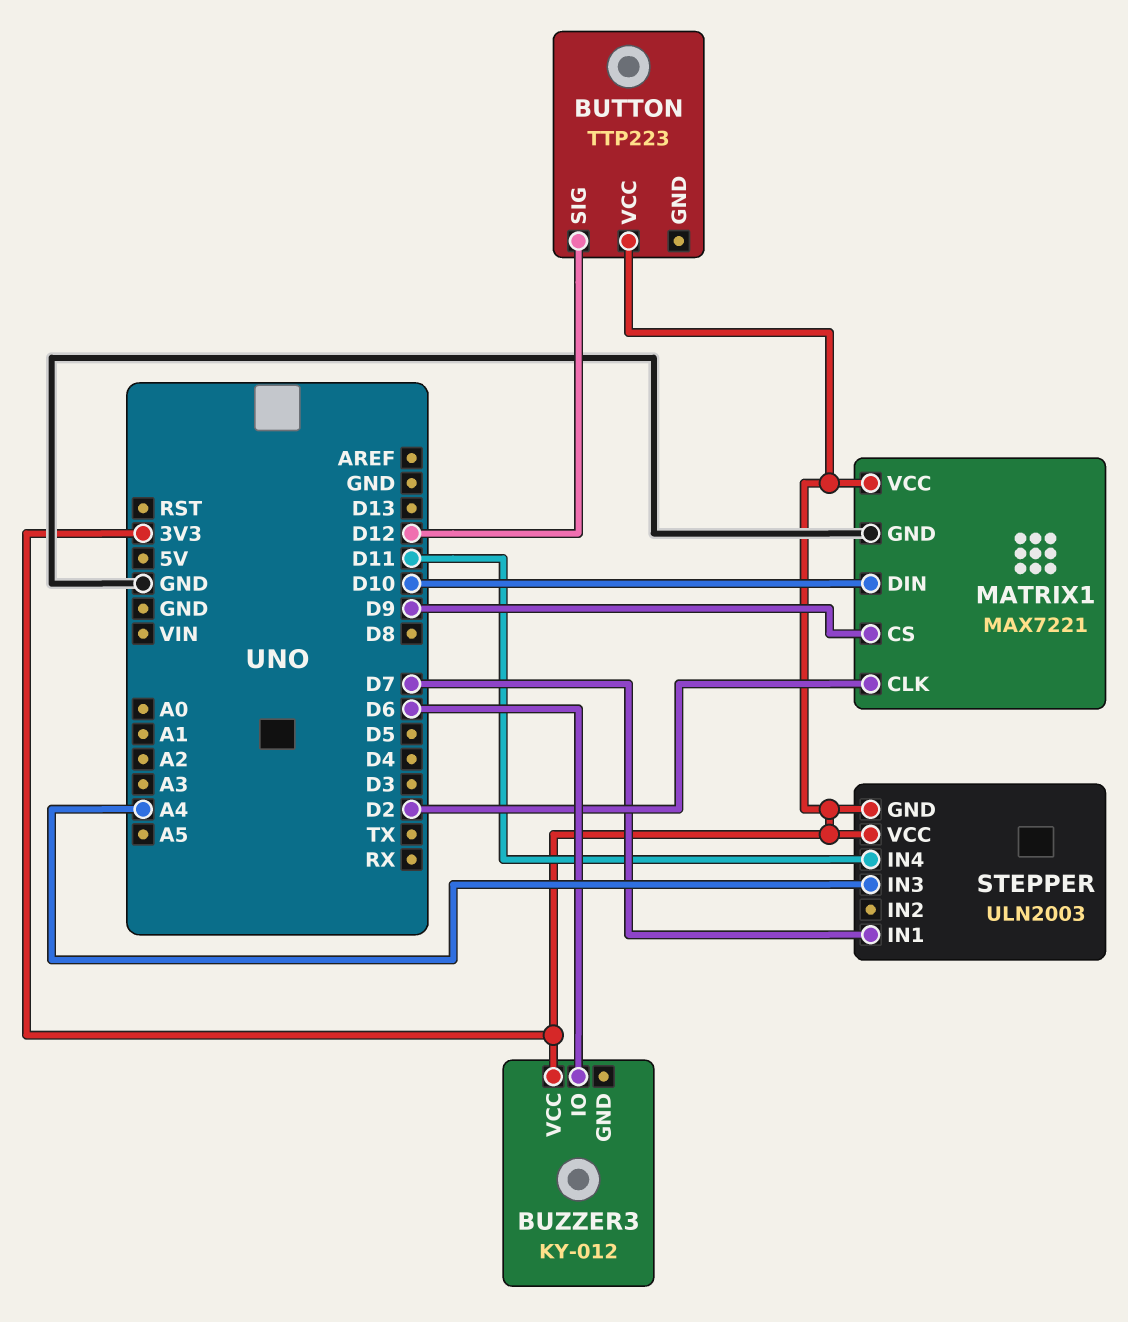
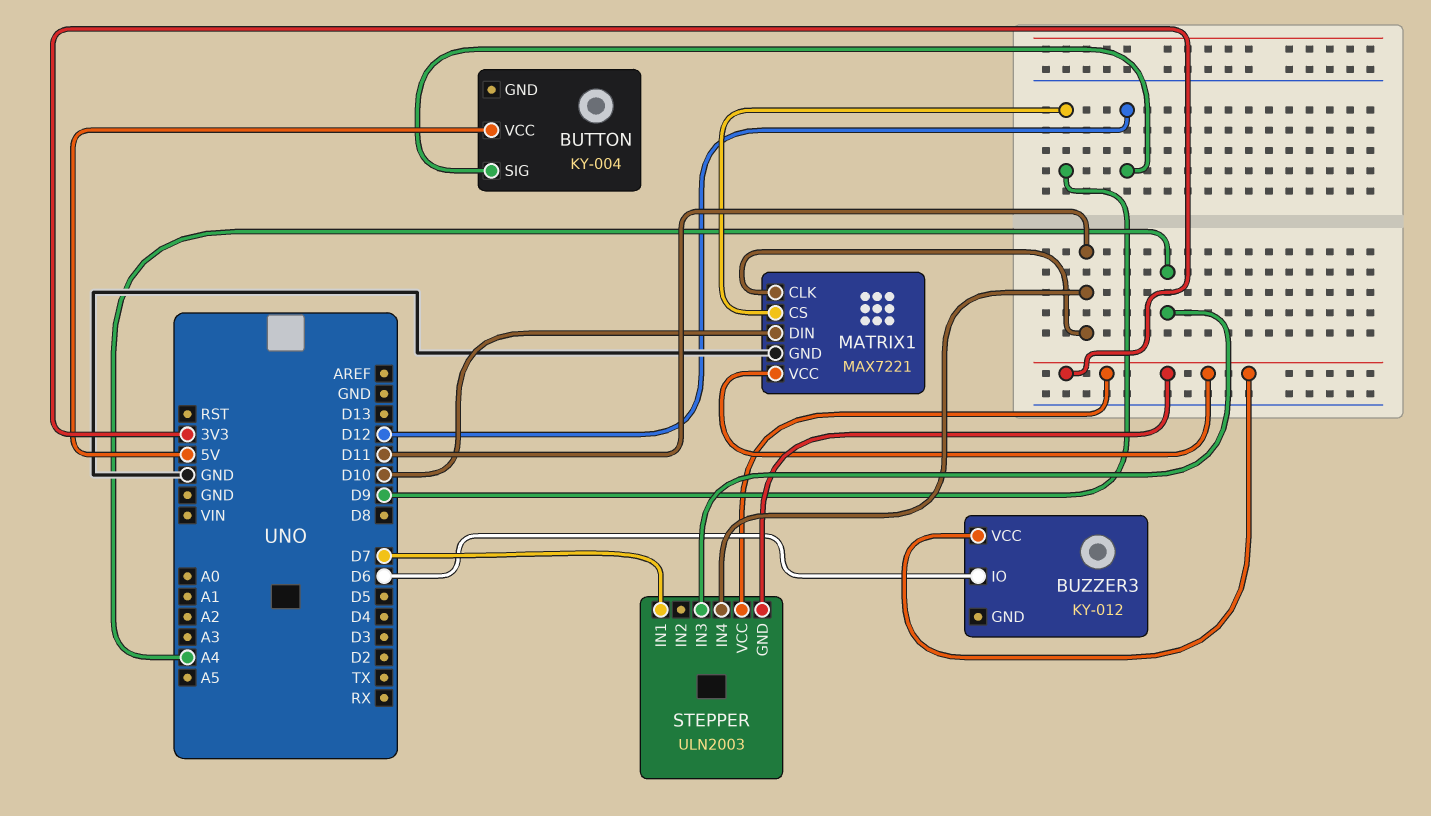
BUTTON: TTP223 -> KY-004
BUTTON pin VCC: 3V3 -> 5V
MATRIX1 pin CLK: D2 -> D11

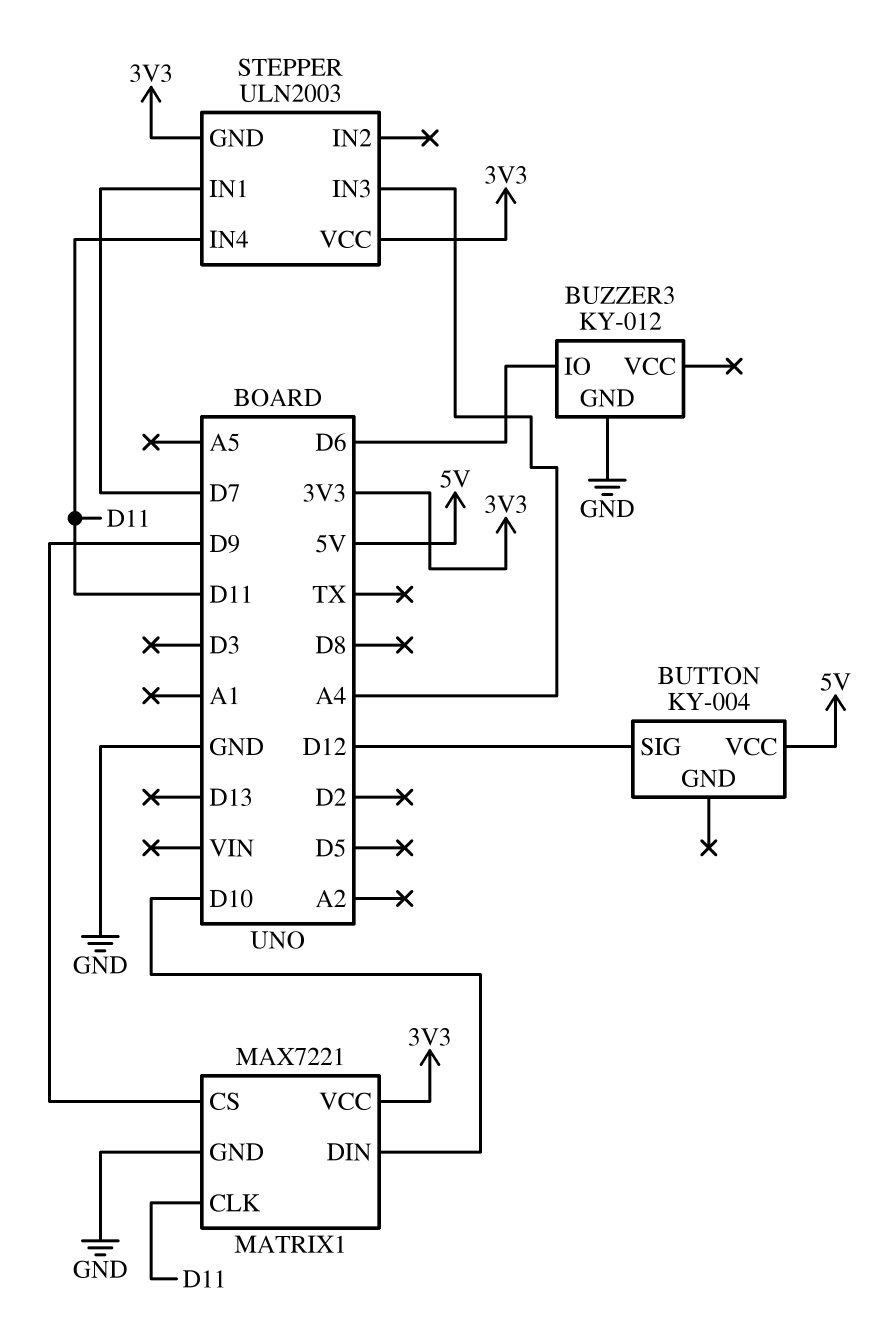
BUZZER3 pin GND: none -> GND
BUZZER3 pin VCC: 3V3 -> none

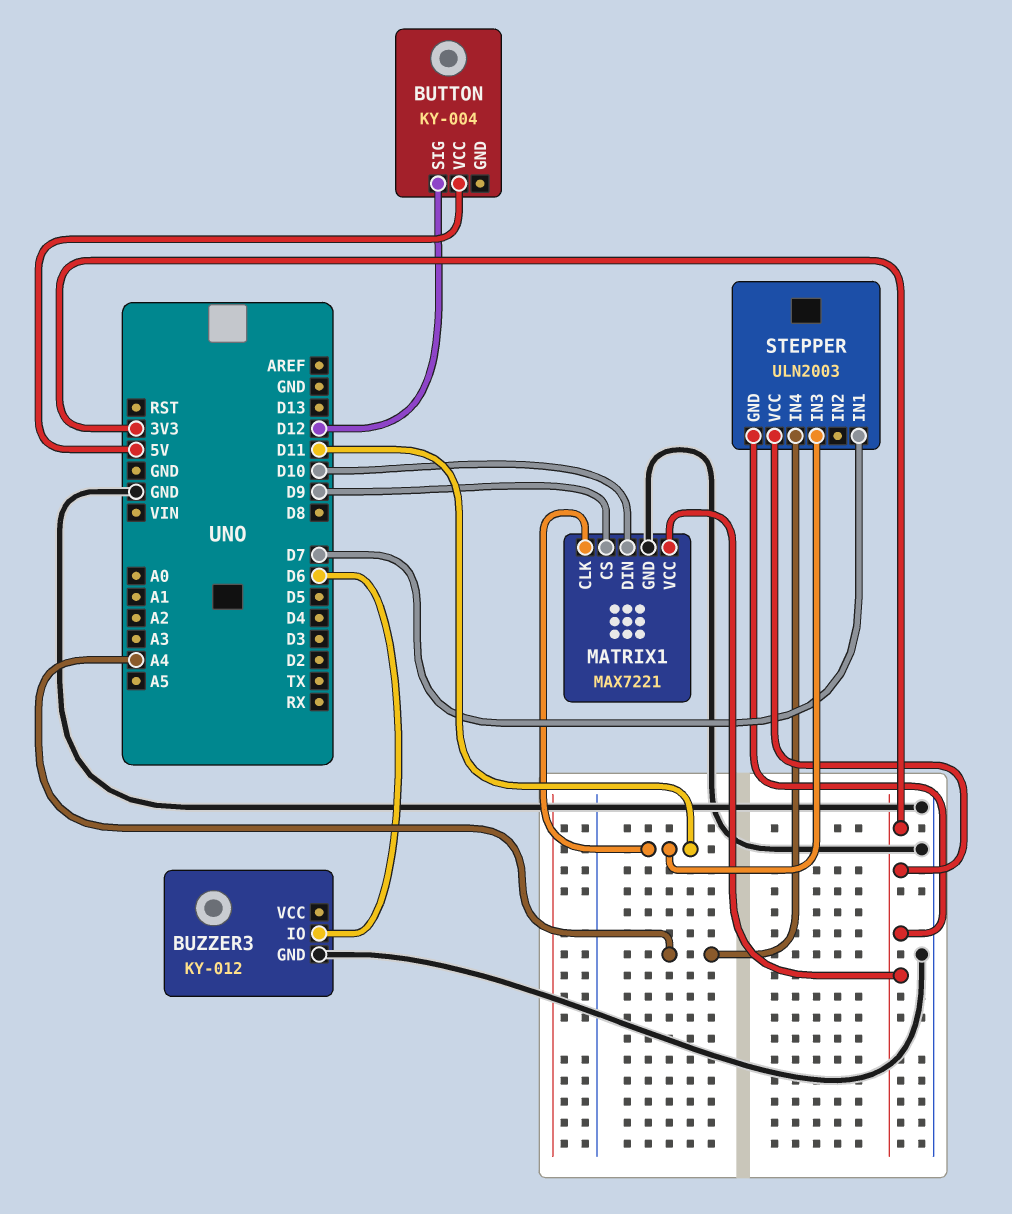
STEPPER pin IN3: A4 -> D11
STEPPER pin IN4: D11 -> A4

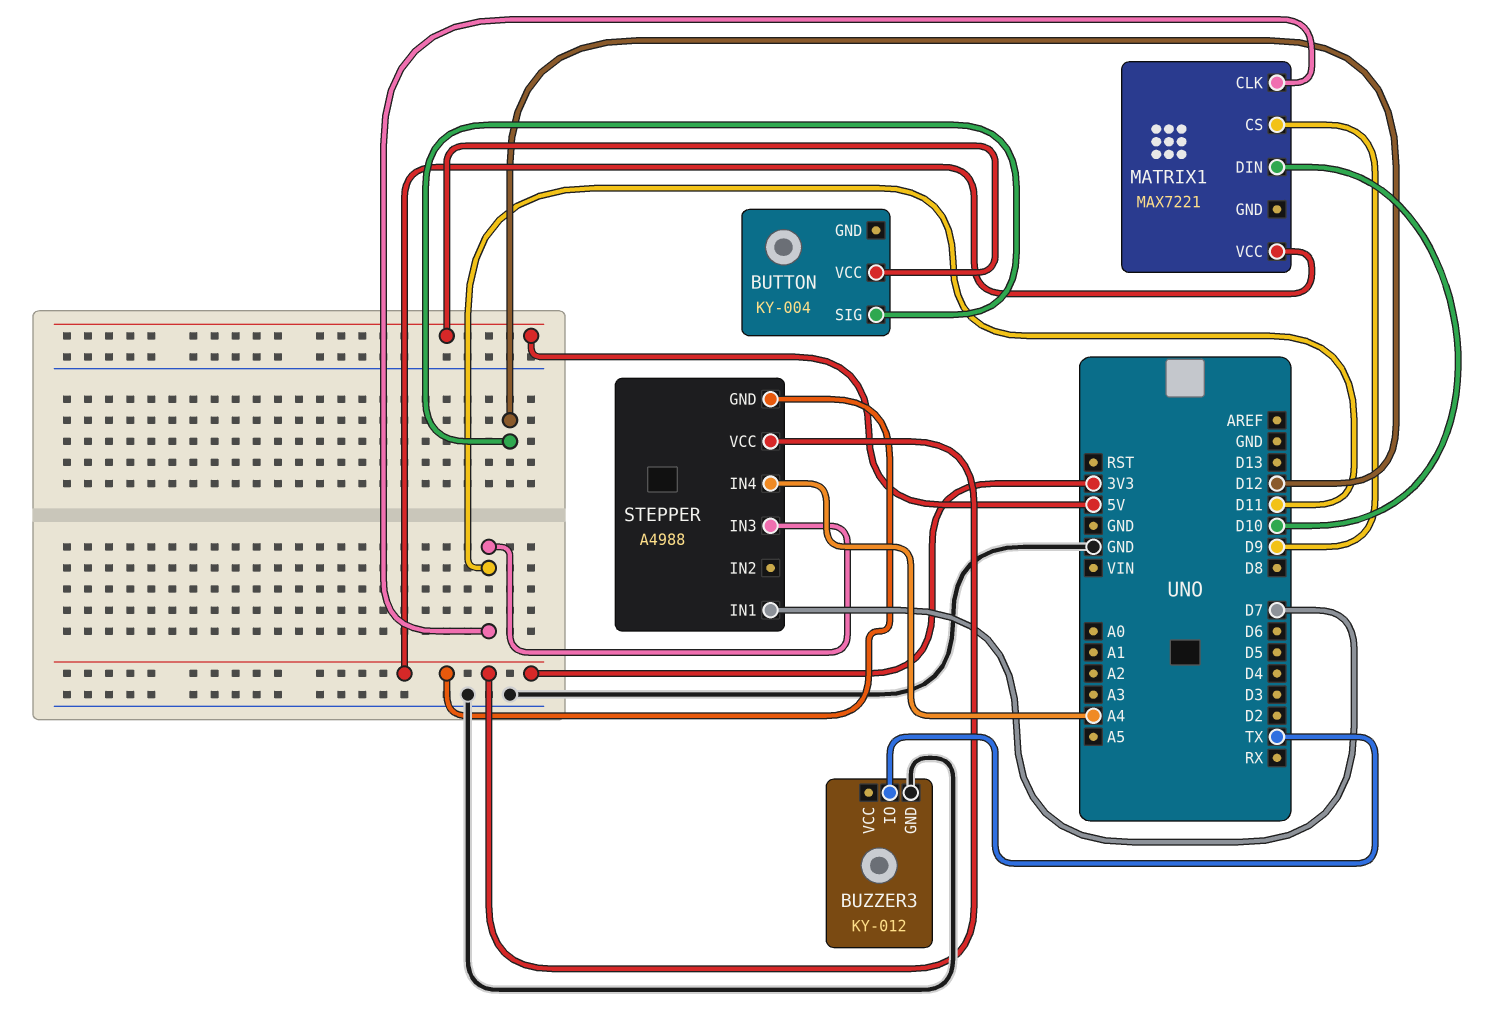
BUZZER3 pin IO: D6 -> TX
MATRIX1 pin GND: GND -> none
STEPPER: ULN2003 -> A4988

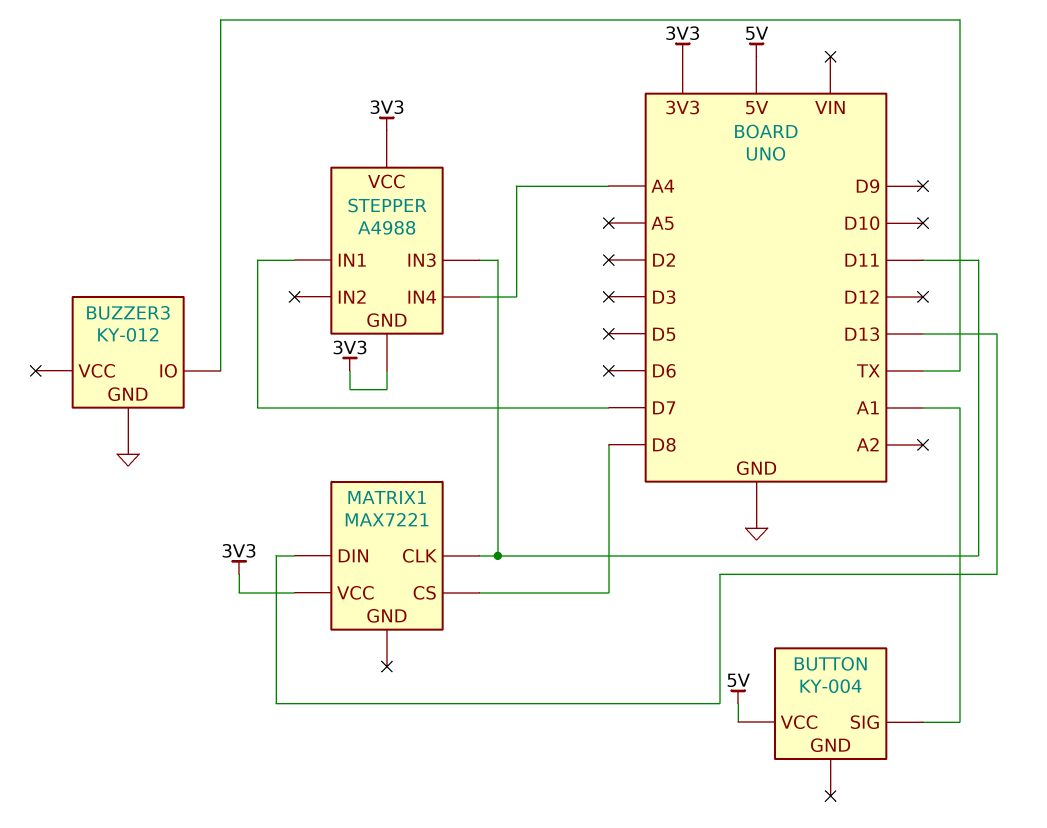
BUTTON pin SIG: D12 -> A1
MATRIX1 pin CS: D9 -> D8
MATRIX1 pin DIN: D10 -> D13

